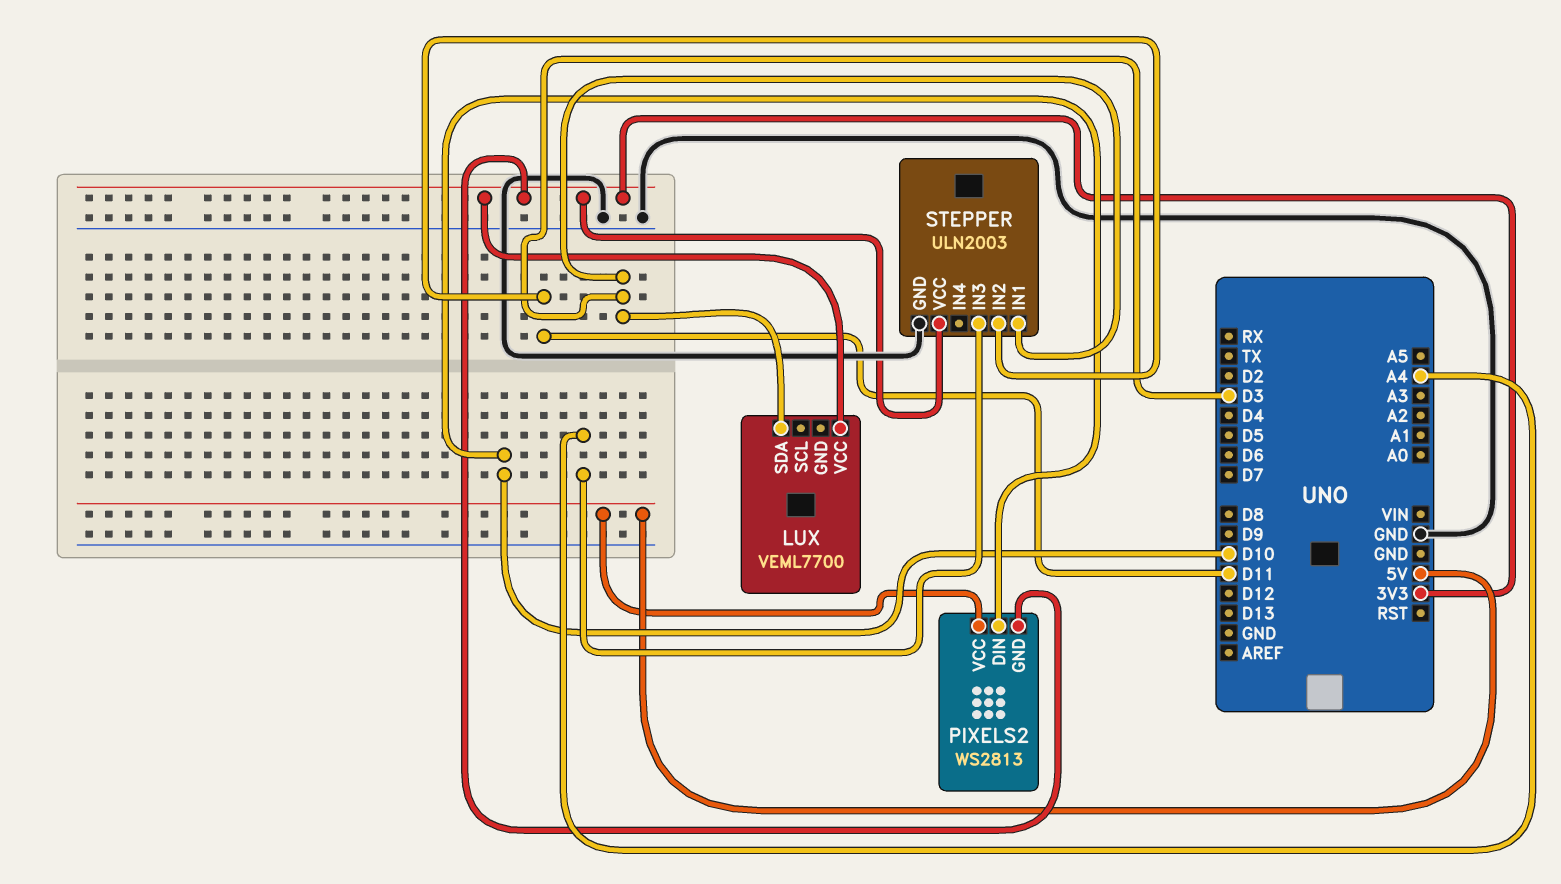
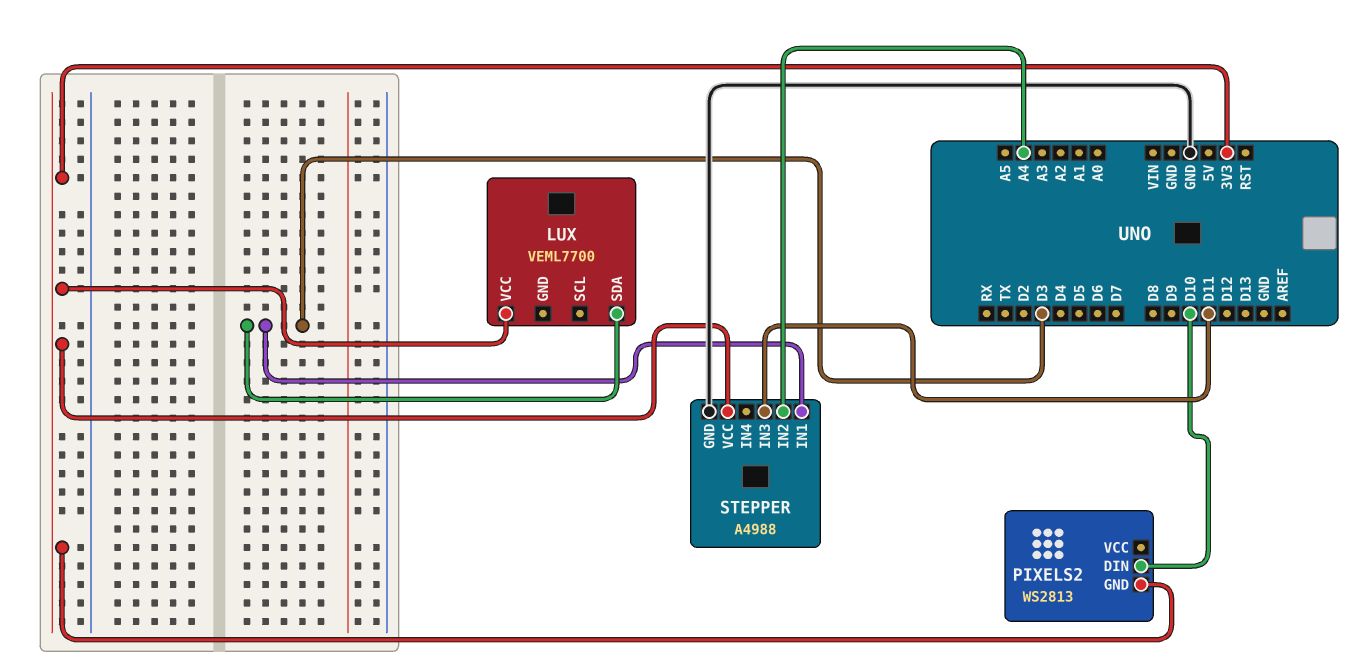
PIXELS2 pin VCC: 5V -> none
STEPPER: ULN2003 -> A4988
STEPPER pin IN2: D11 -> A4
STEPPER pin IN3: A4 -> D11

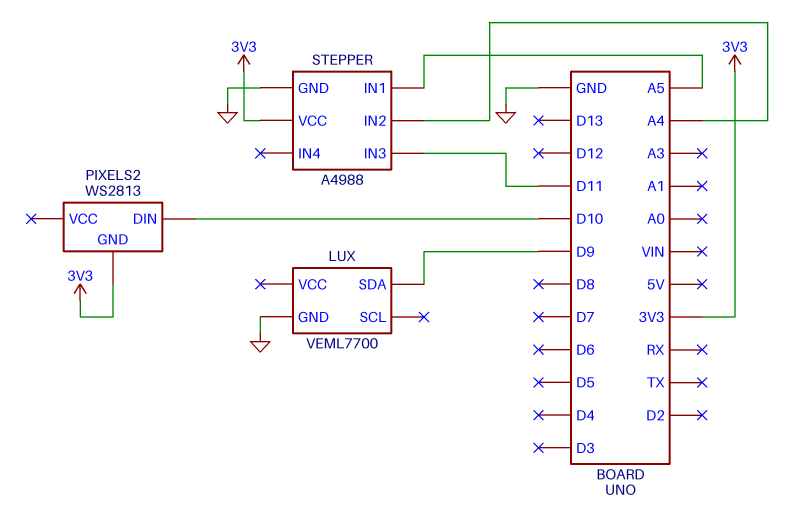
LUX pin GND: none -> GND
LUX pin SDA: D3 -> D9
LUX pin VCC: 3V3 -> none
STEPPER pin IN1: D3 -> A5

